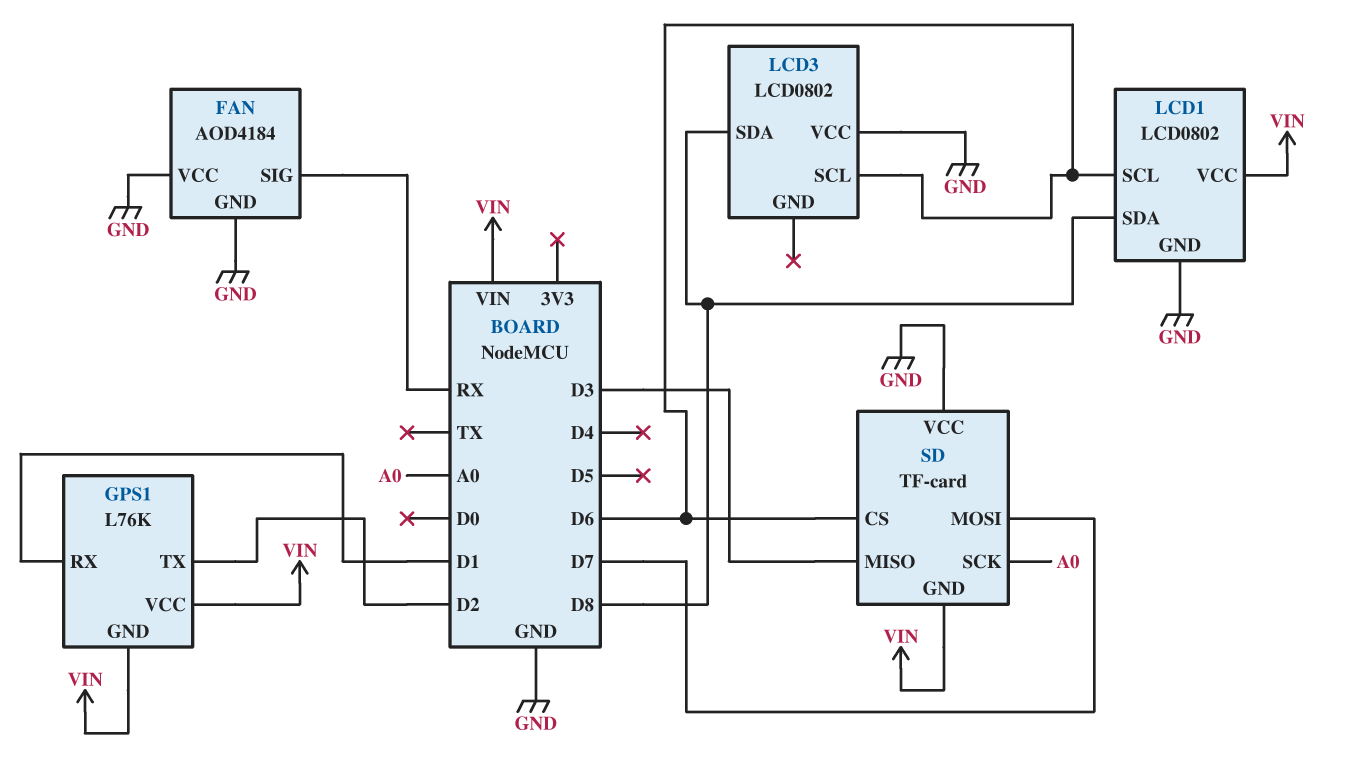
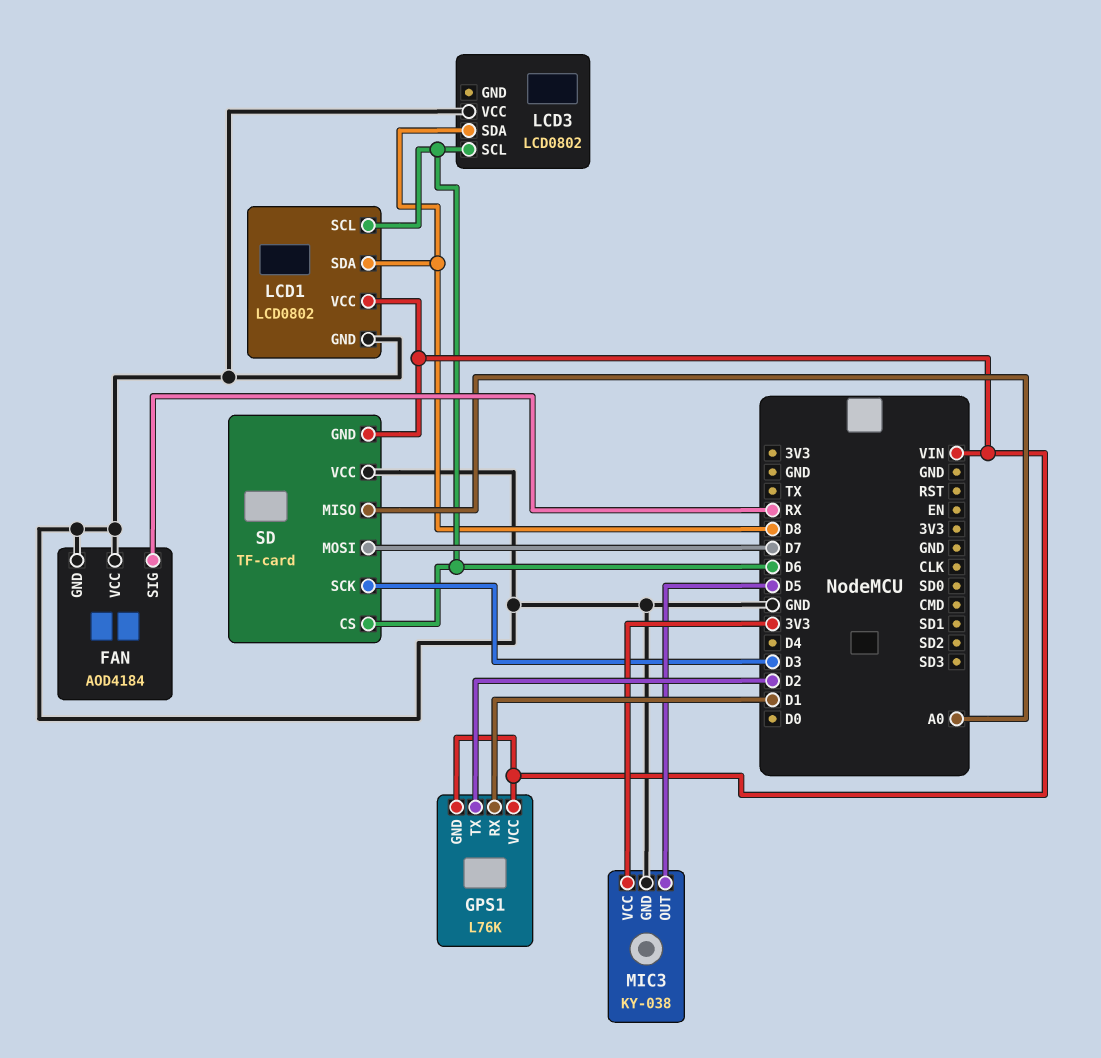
MIC3: none -> KY-038
MIC3 pin GND: none -> GND
MIC3 pin OUT: none -> D5
MIC3 pin VCC: none -> 3V3
SD pin MISO: D3 -> A0
SD pin SCK: A0 -> D3

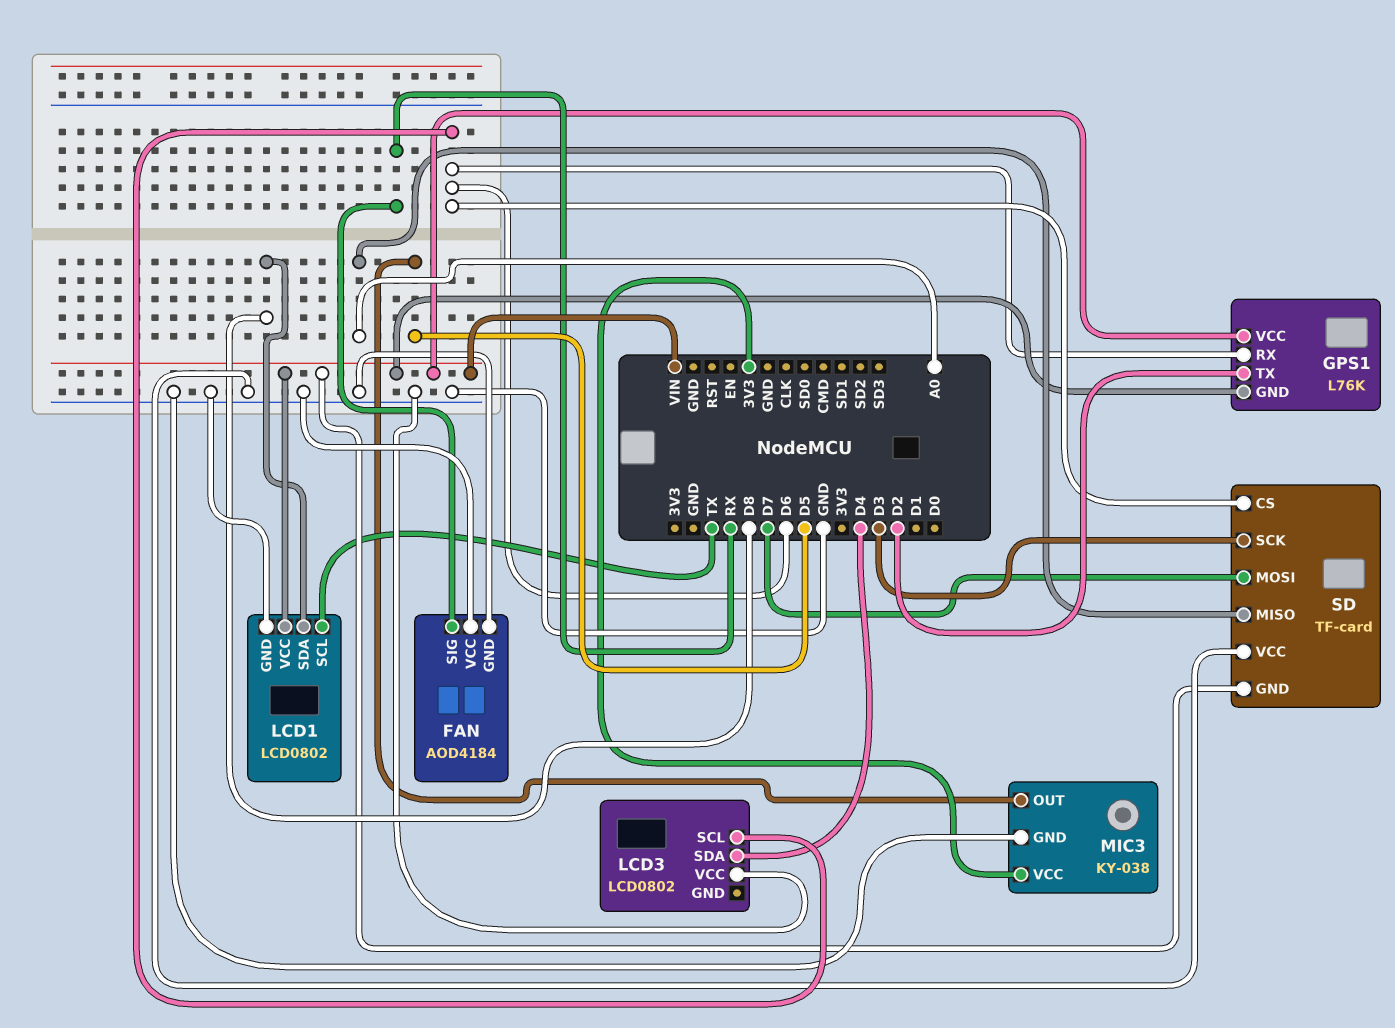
GPS1 pin RX: D1 -> D6
LCD1 pin SCL: D6 -> TX
LCD3 pin SDA: D8 -> D4

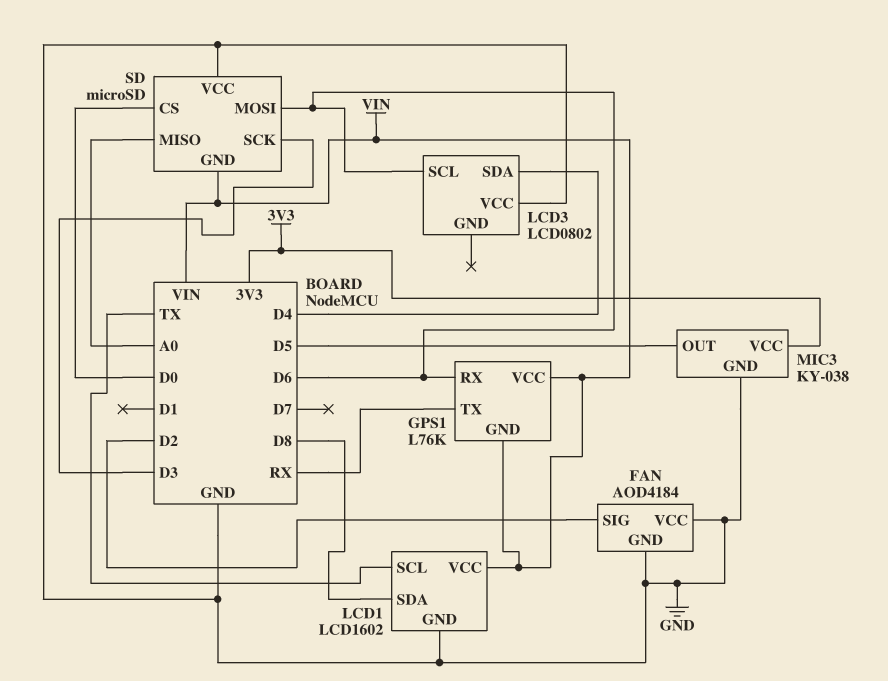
FAN pin SIG: RX -> D2
GPS1 pin TX: D2 -> RX
LCD1: LCD0802 -> LCD1602
SD: TF-card -> microSD
SD pin CS: D6 -> D0
SD pin MOSI: D7 -> D6

